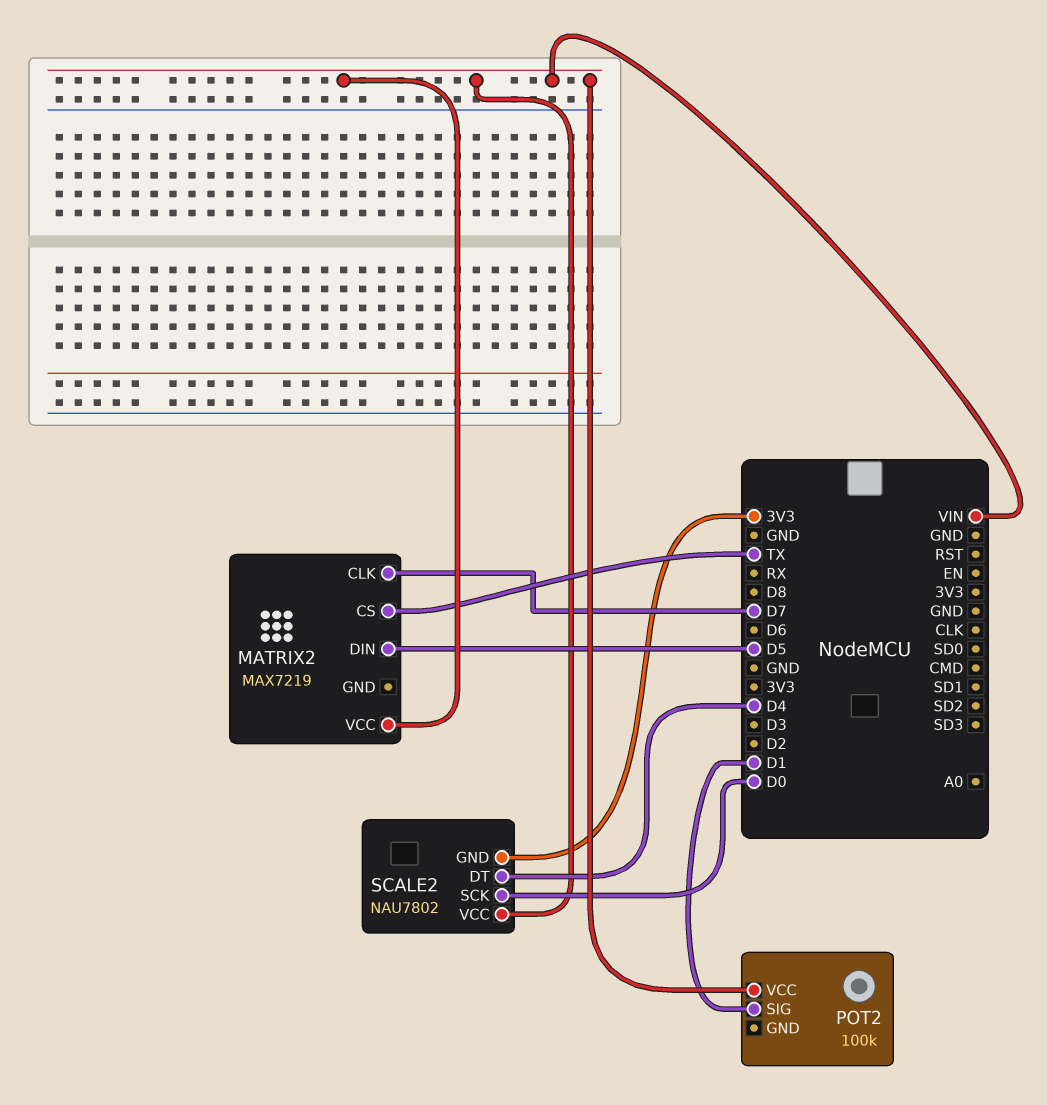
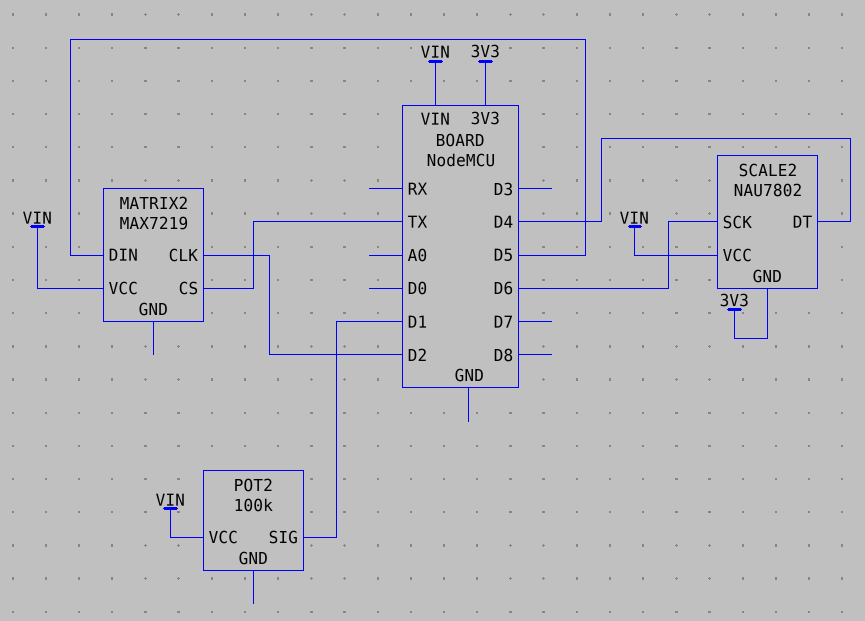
MATRIX2 pin CLK: D7 -> D2
SCALE2 pin SCK: D0 -> D6

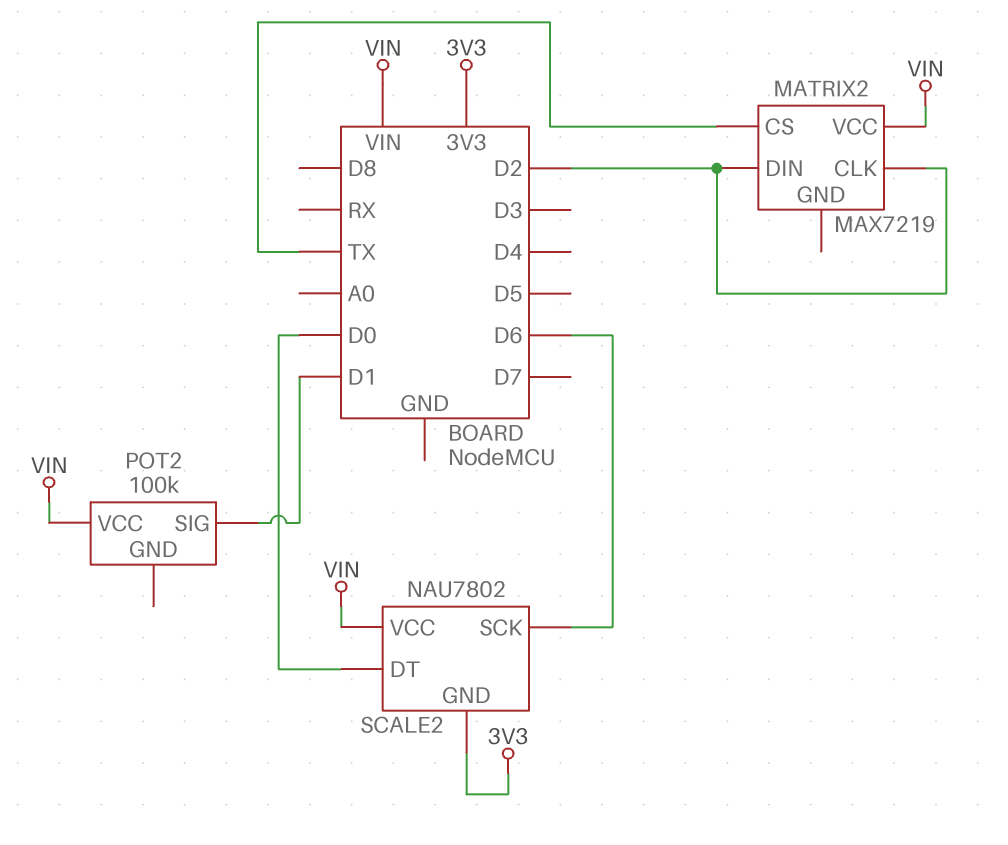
MATRIX2 pin DIN: D5 -> D2
SCALE2 pin DT: D4 -> D0

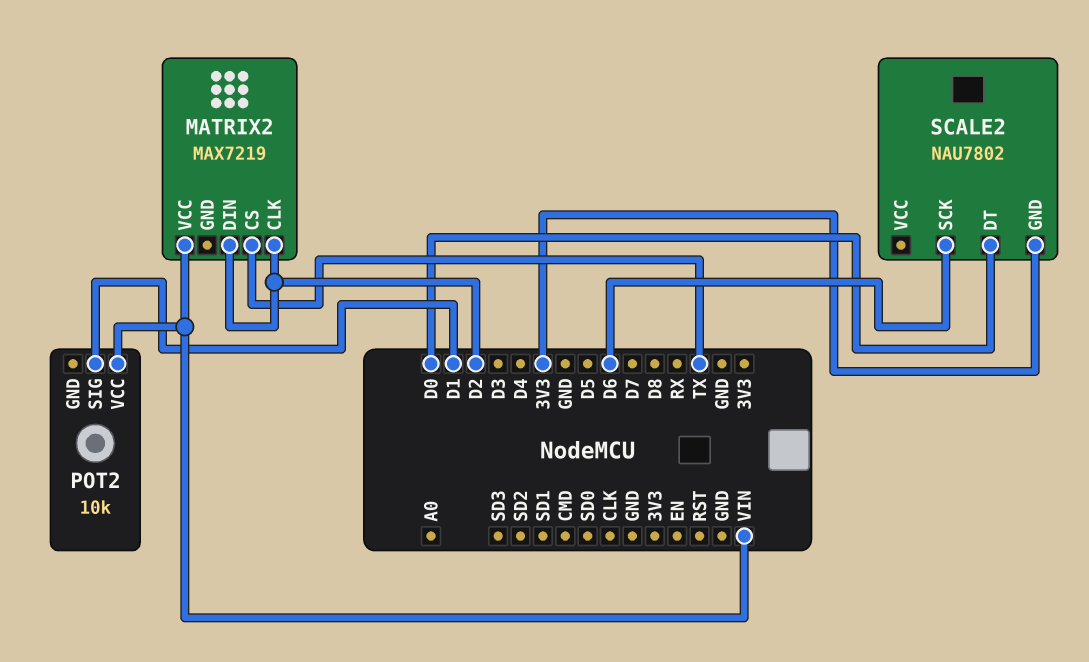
POT2: 100k -> 10k
SCALE2 pin VCC: VIN -> none

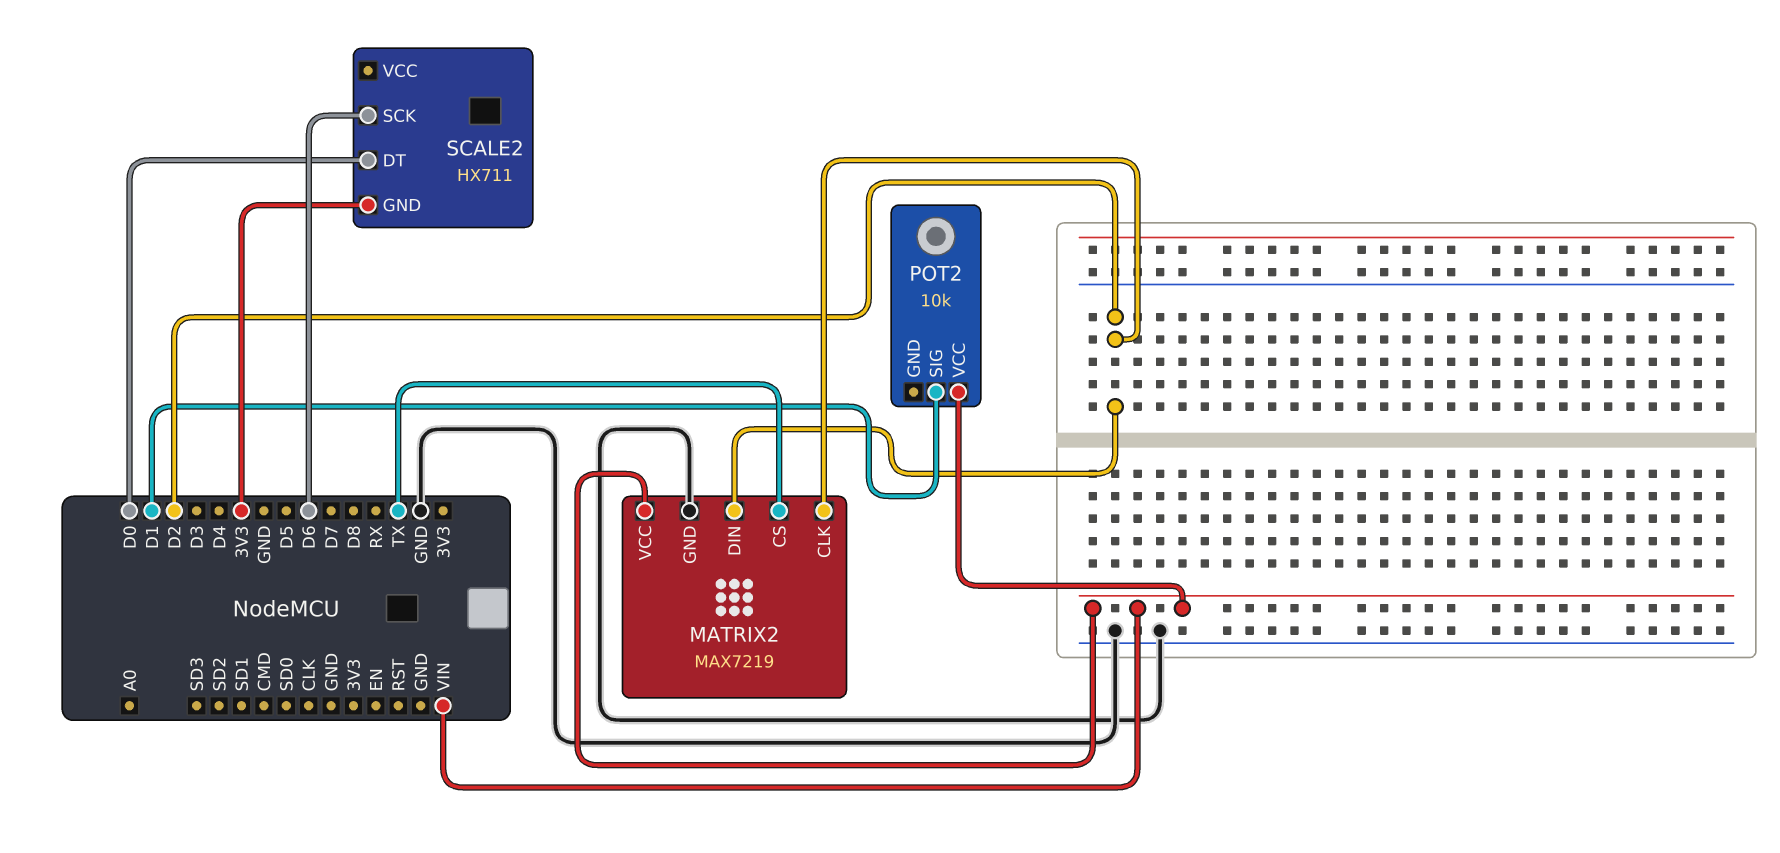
MATRIX2 pin GND: none -> GND
SCALE2: NAU7802 -> HX711

